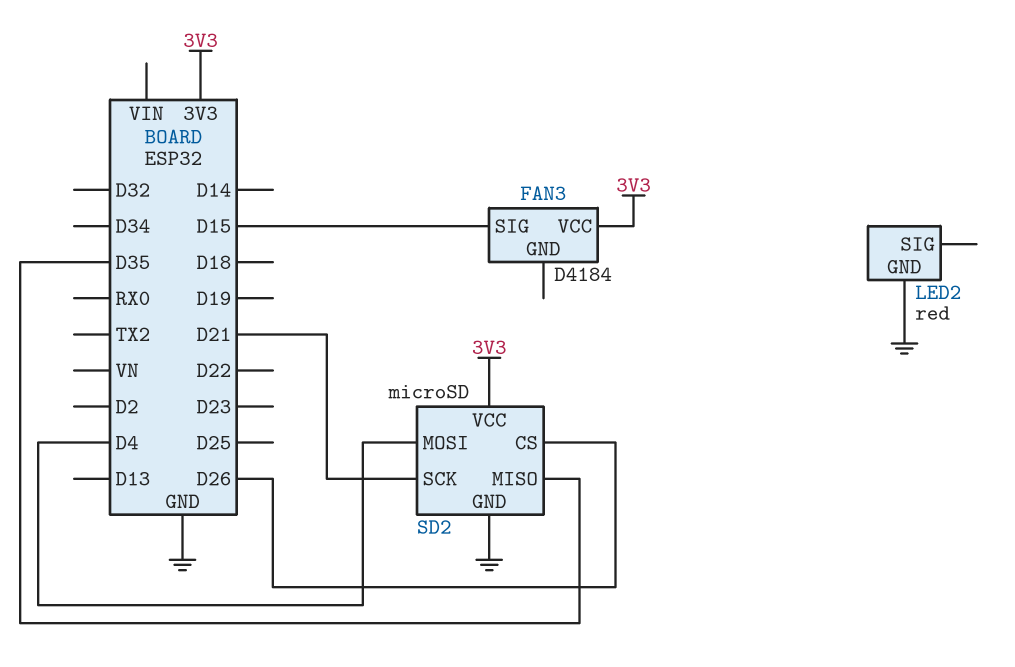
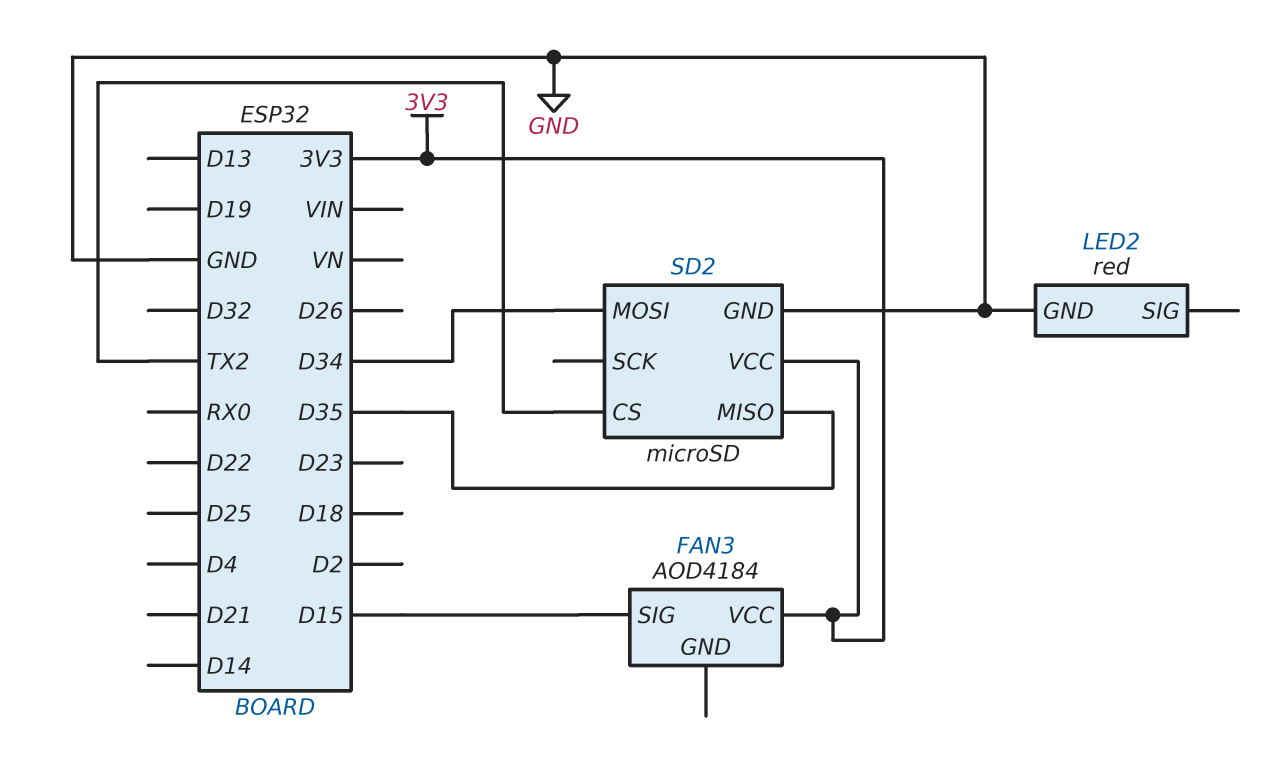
FAN3: D4184 -> AOD4184
SD2 pin CS: D26 -> TX2
SD2 pin MOSI: D4 -> D34
SD2 pin SCK: D21 -> none

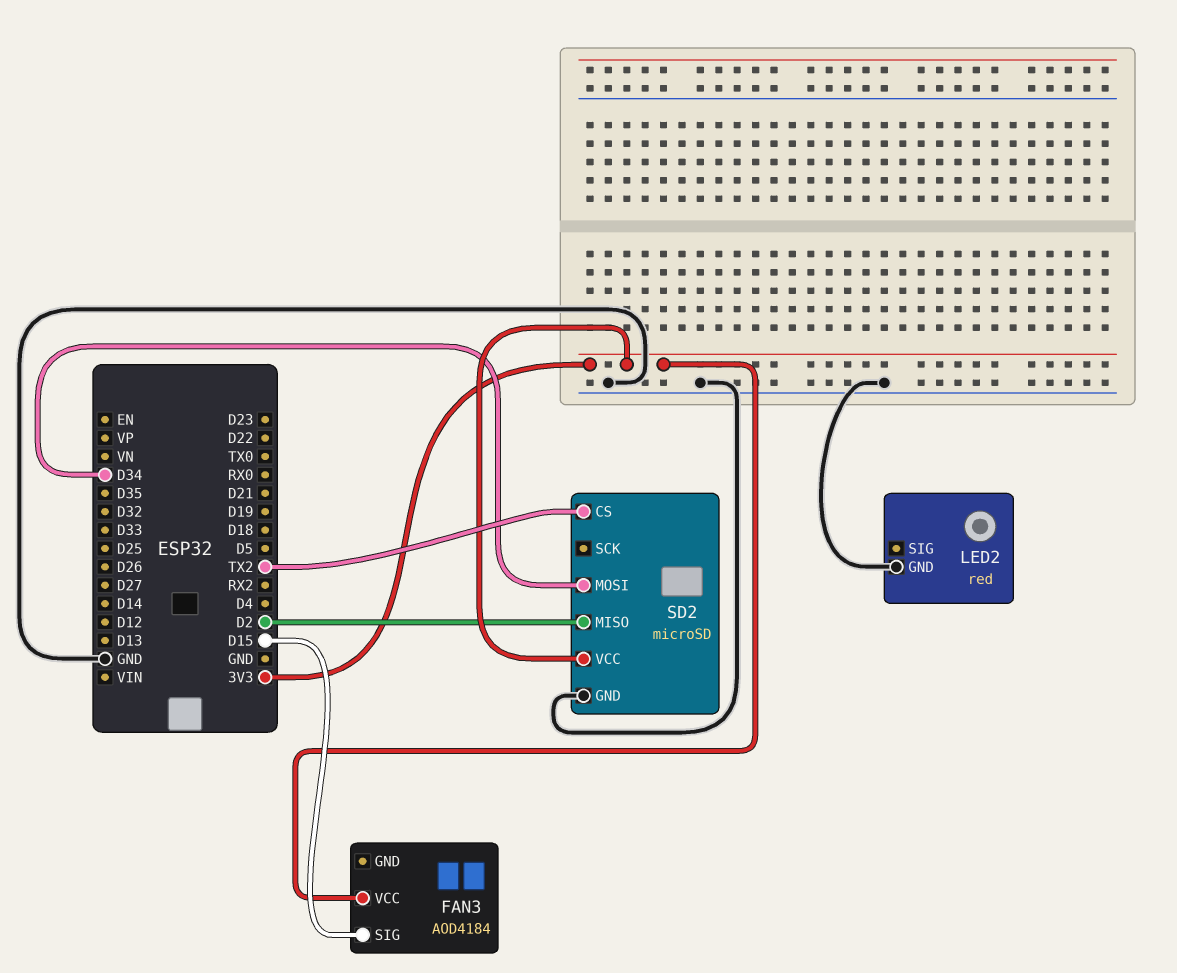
SD2 pin MISO: D35 -> D2

